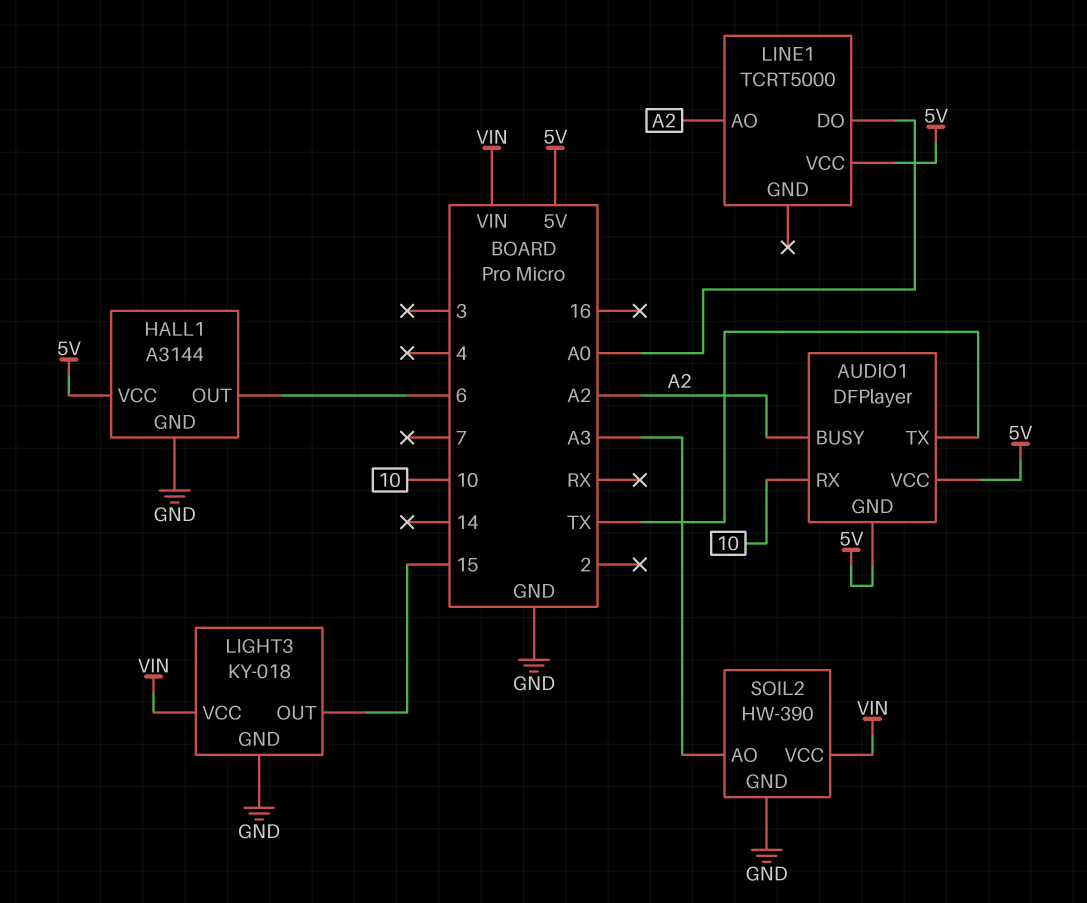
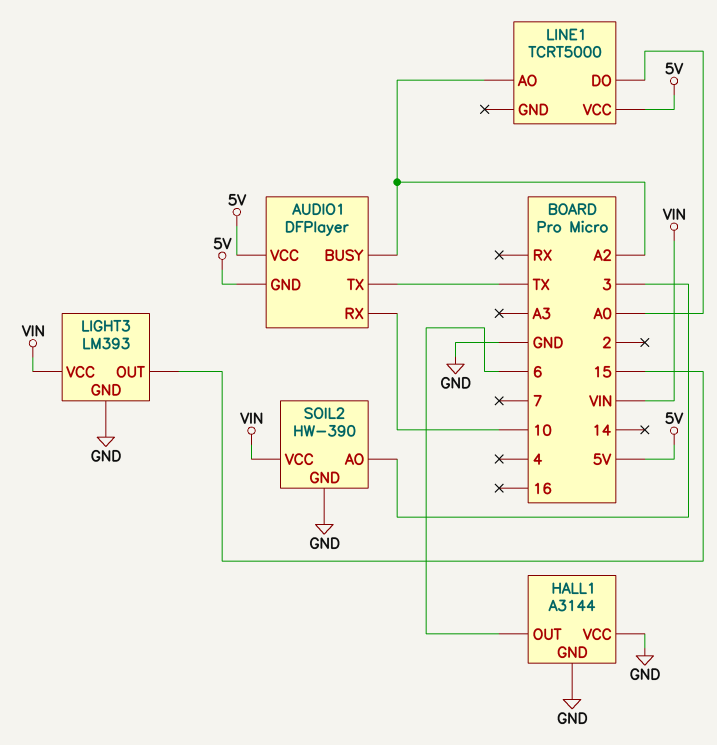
HALL1 pin VCC: 5V -> GND
LIGHT3: KY-018 -> LM393
SOIL2 pin AO: A3 -> 3

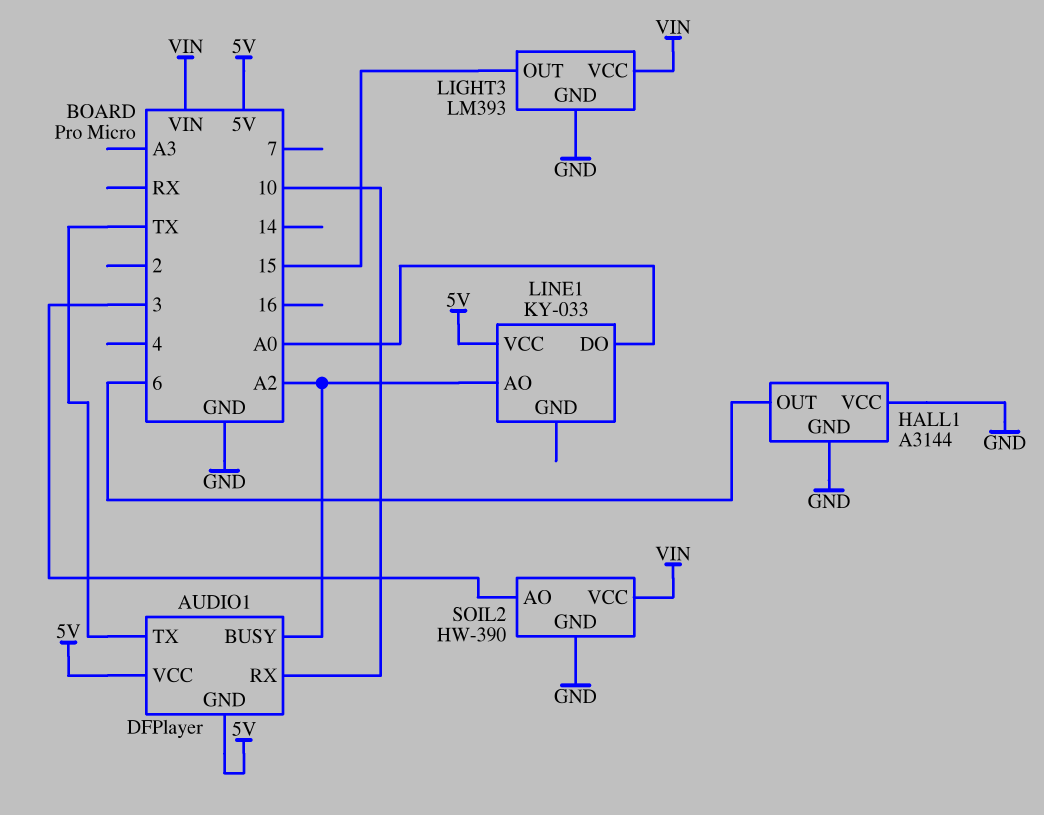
LINE1: TCRT5000 -> KY-033

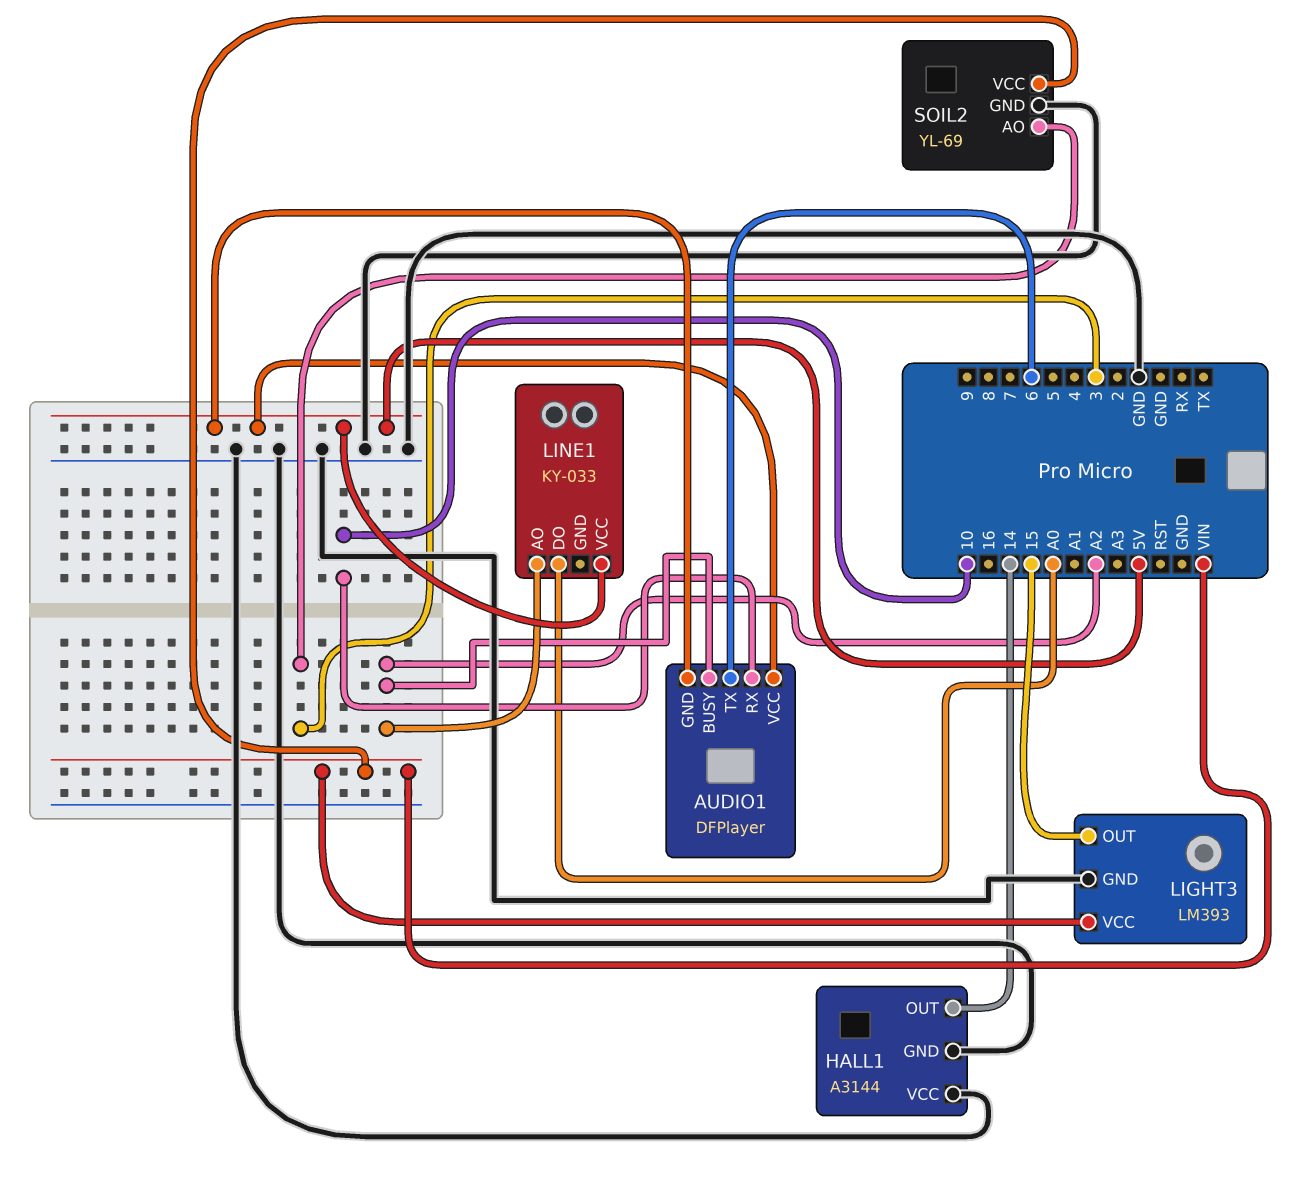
AUDIO1 pin TX: TX -> 6
HALL1 pin OUT: 6 -> 14
SOIL2: HW-390 -> YL-69

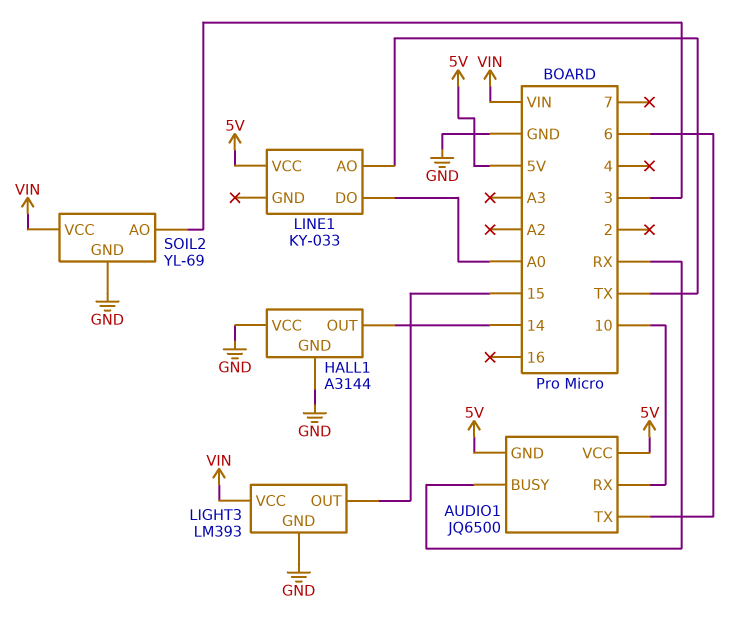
AUDIO1: DFPlayer -> JQ6500
AUDIO1 pin BUSY: A2 -> RX
LINE1 pin AO: A2 -> TX

